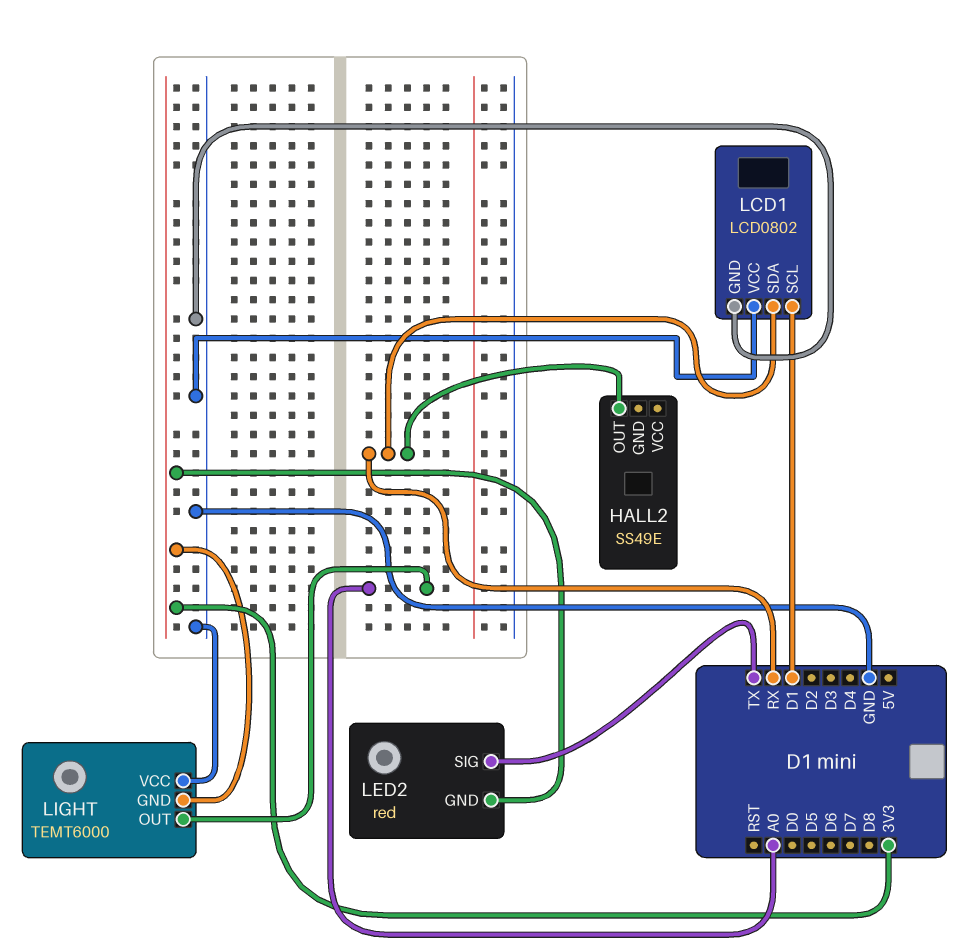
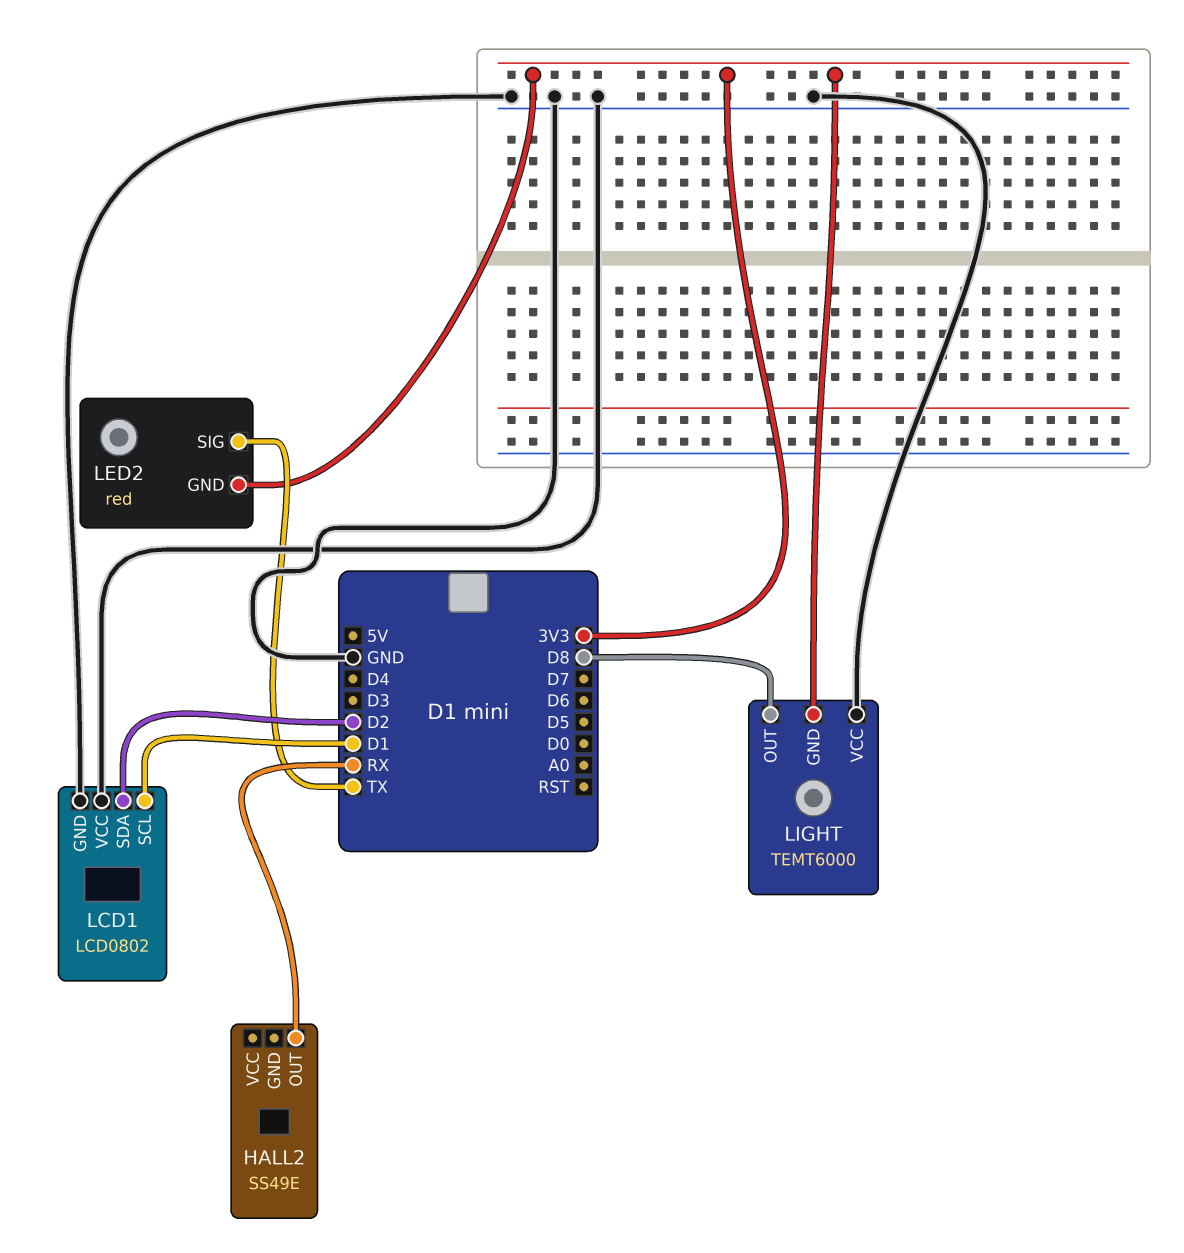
LCD1 pin SDA: RX -> D2
LIGHT pin OUT: A0 -> D8

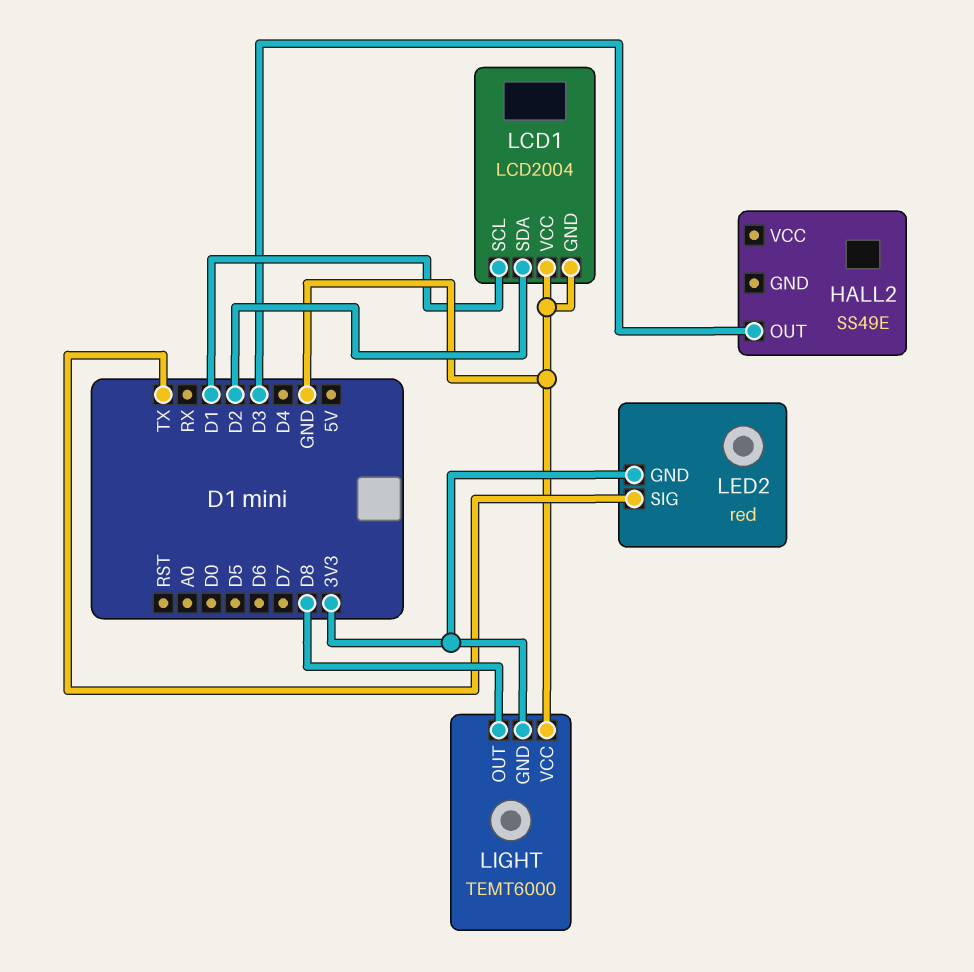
HALL2 pin OUT: RX -> D3
LCD1: LCD0802 -> LCD2004

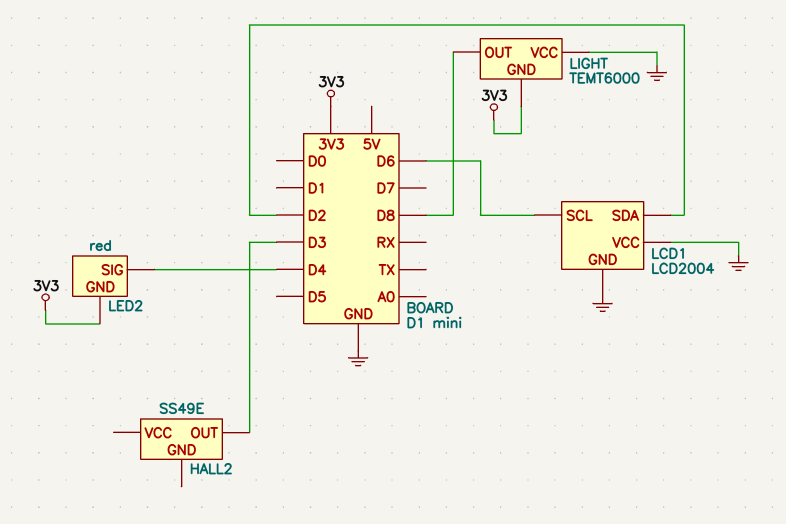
LCD1 pin SCL: D1 -> D6
LED2 pin SIG: TX -> D4

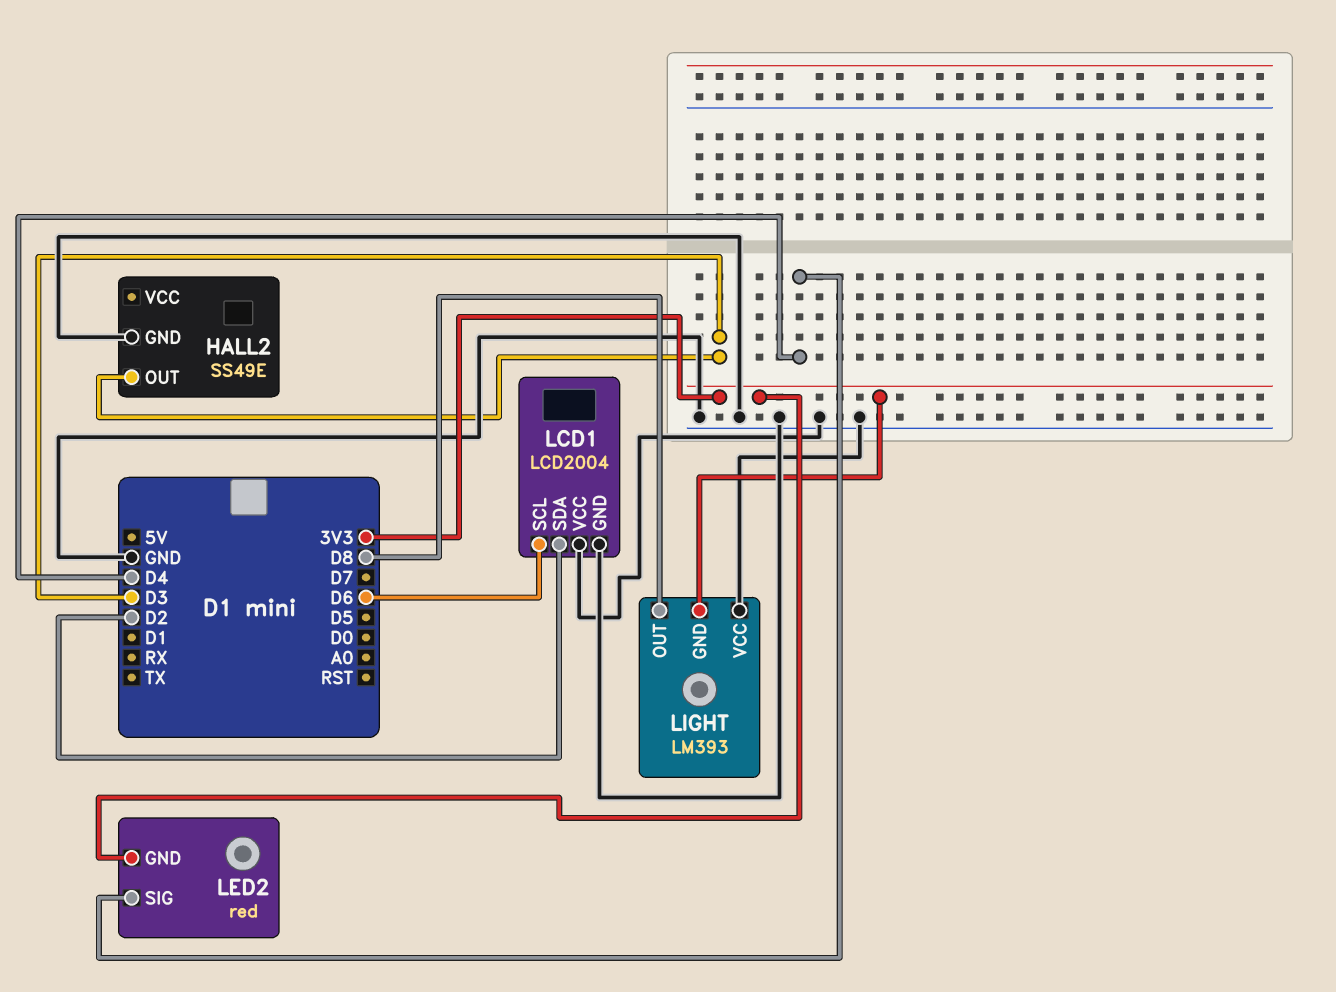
HALL2 pin GND: none -> GND
LIGHT: TEMT6000 -> LM393

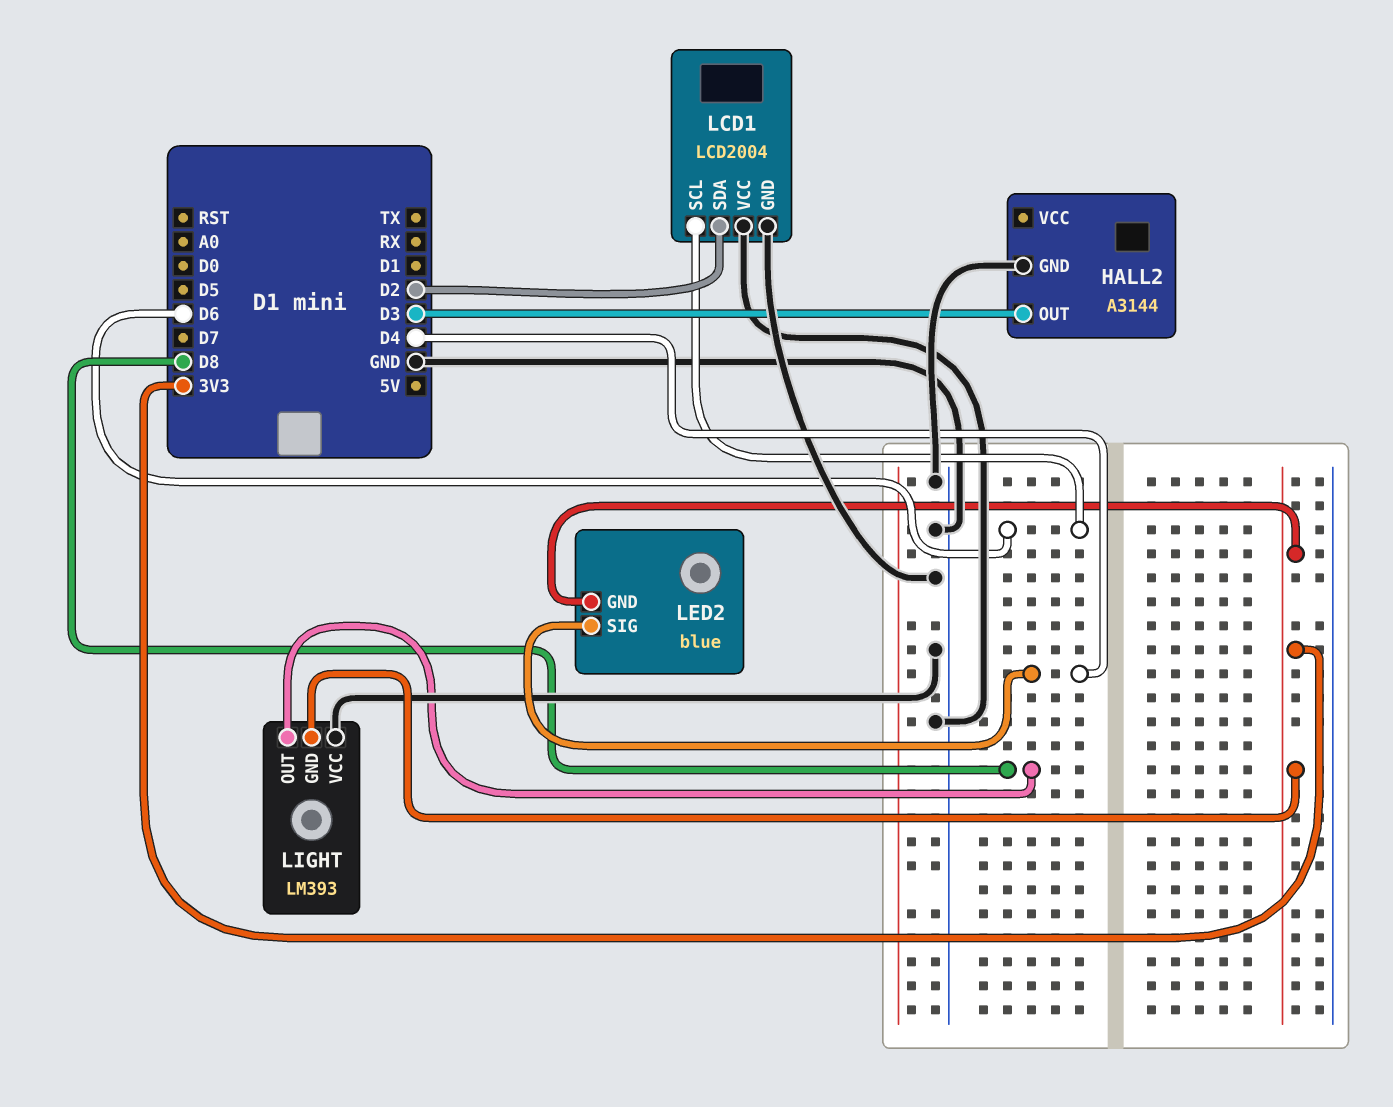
HALL2: SS49E -> A3144
LED2: red -> blue

